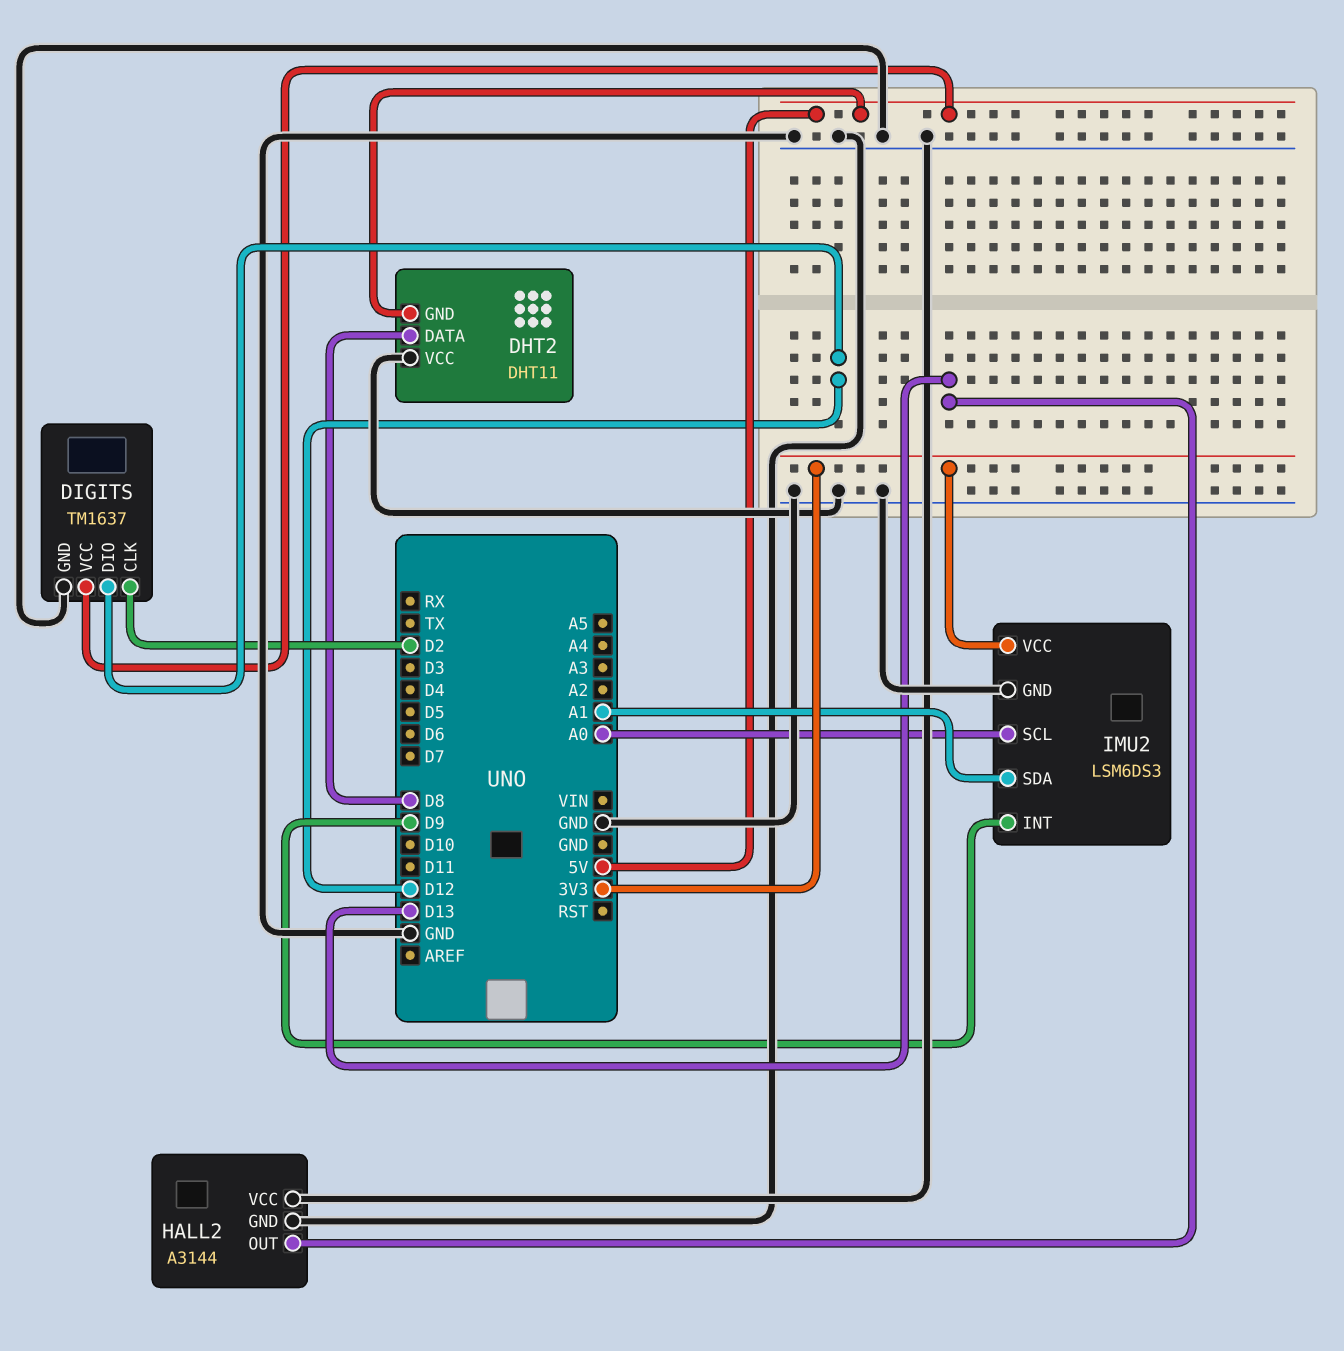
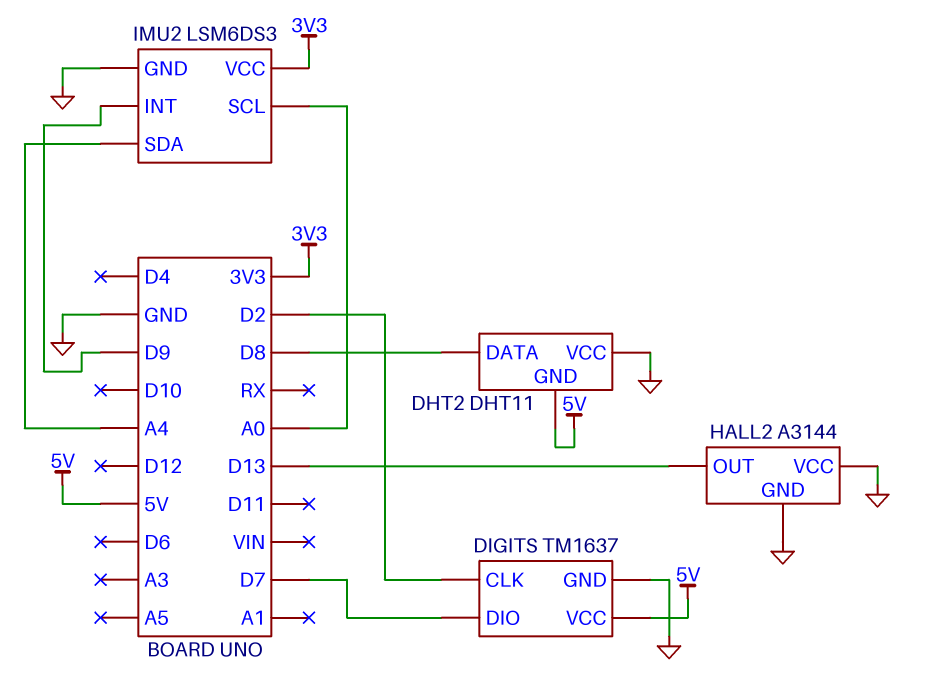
DIGITS pin DIO: D12 -> D7
IMU2 pin SDA: A1 -> A4

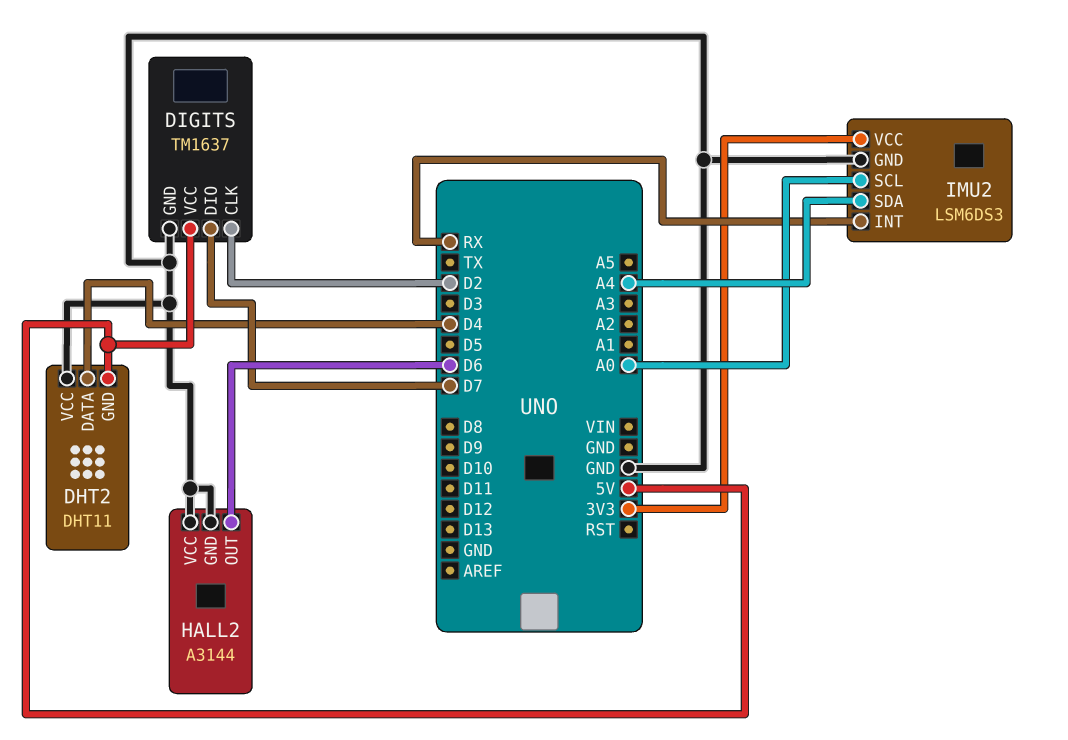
DHT2 pin DATA: D8 -> D4
HALL2 pin OUT: D13 -> D6
IMU2 pin INT: D9 -> RX

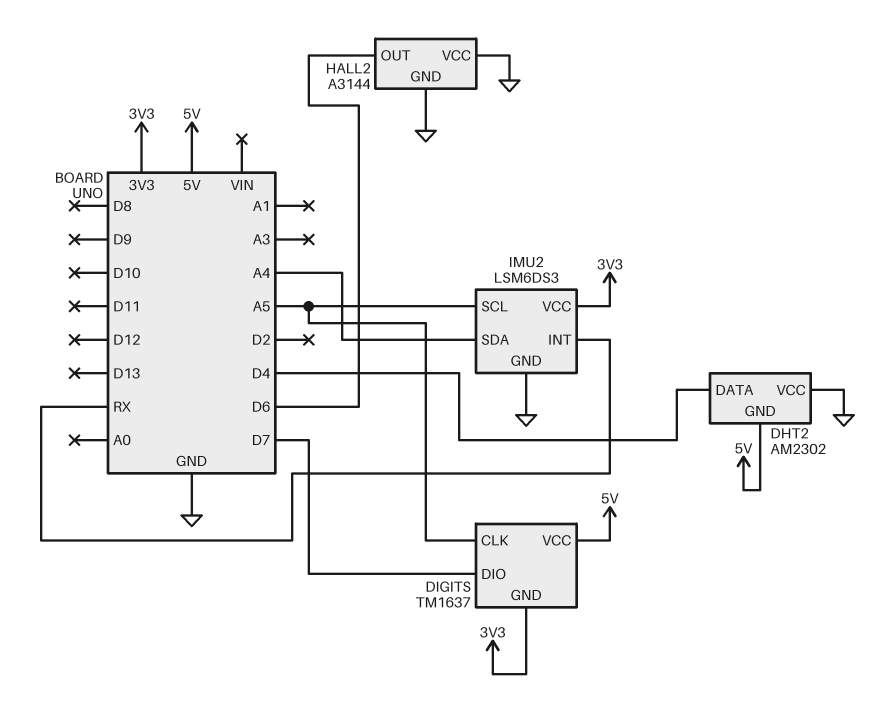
DHT2: DHT11 -> AM2302
DIGITS pin CLK: D2 -> A5
DIGITS pin GND: GND -> 3V3
IMU2 pin SCL: A0 -> A5

